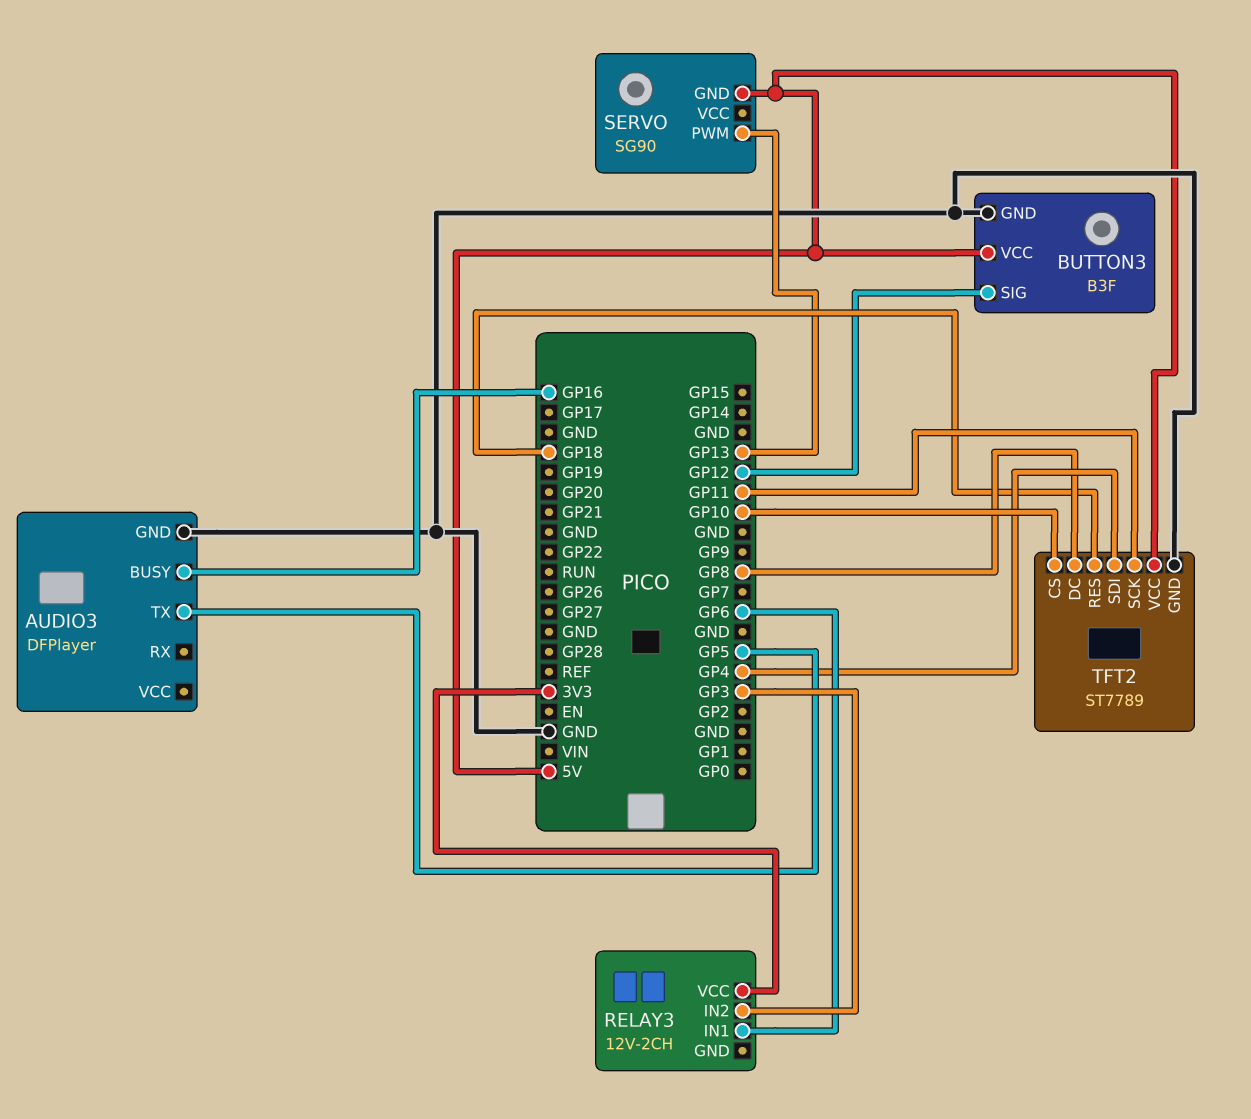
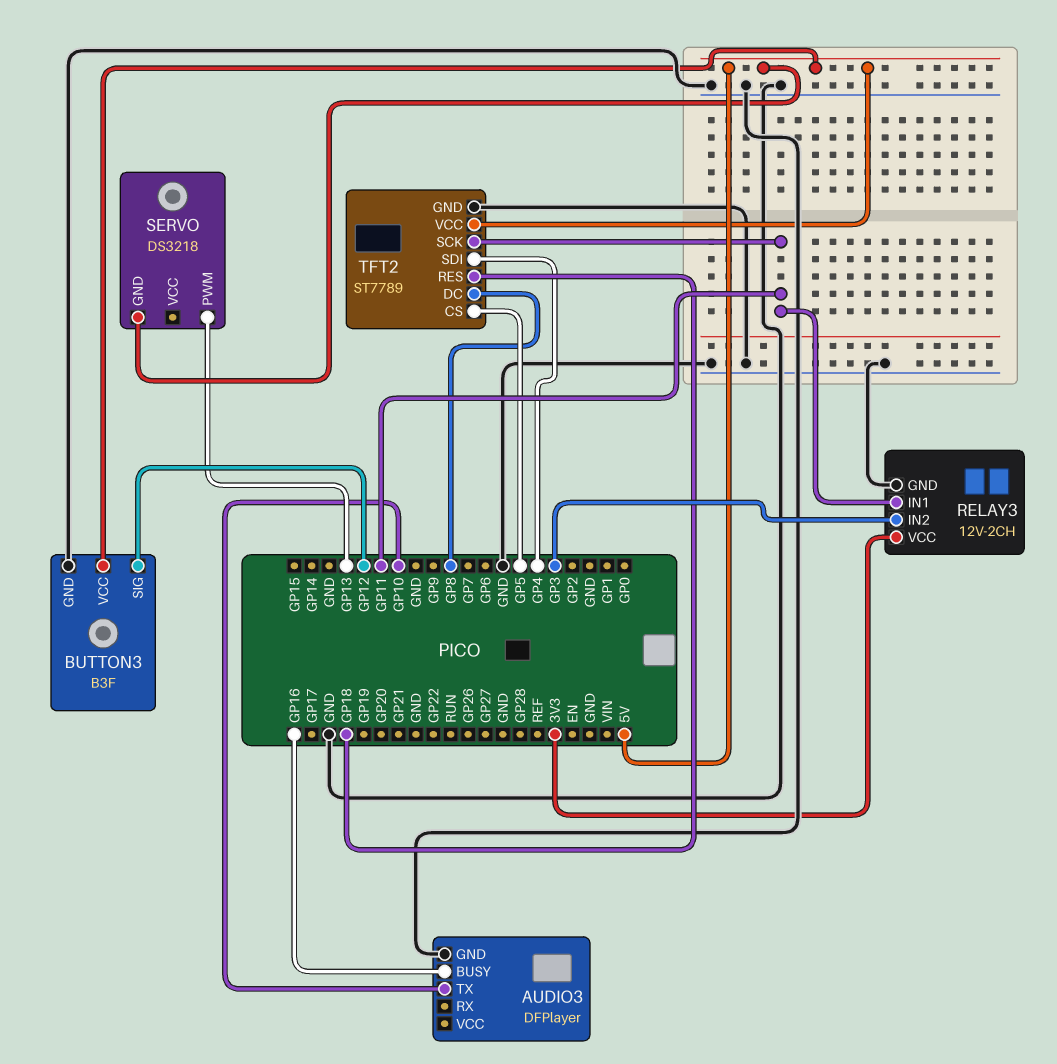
AUDIO3 pin TX: GP5 -> GP10
RELAY3 pin GND: none -> GND
RELAY3 pin IN1: GP6 -> GP11
SERVO: SG90 -> DS3218
TFT2 pin CS: GP10 -> GP5

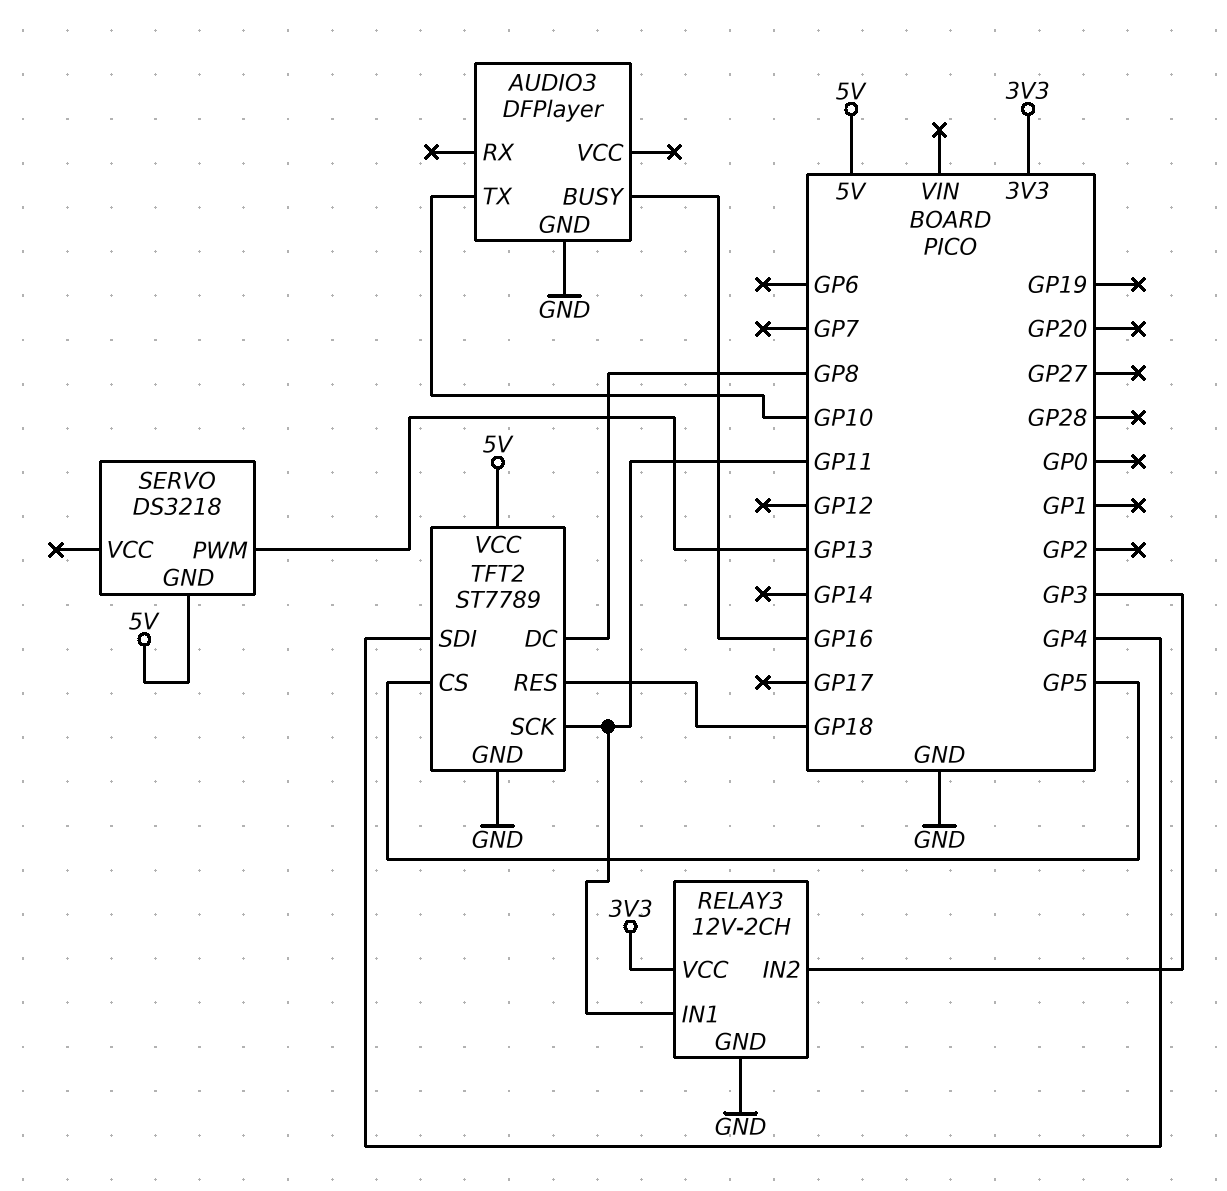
BUTTON3: B3F -> none
BUTTON3 pin GND: GND -> none
BUTTON3 pin SIG: GP12 -> none
BUTTON3 pin VCC: 5V -> none

